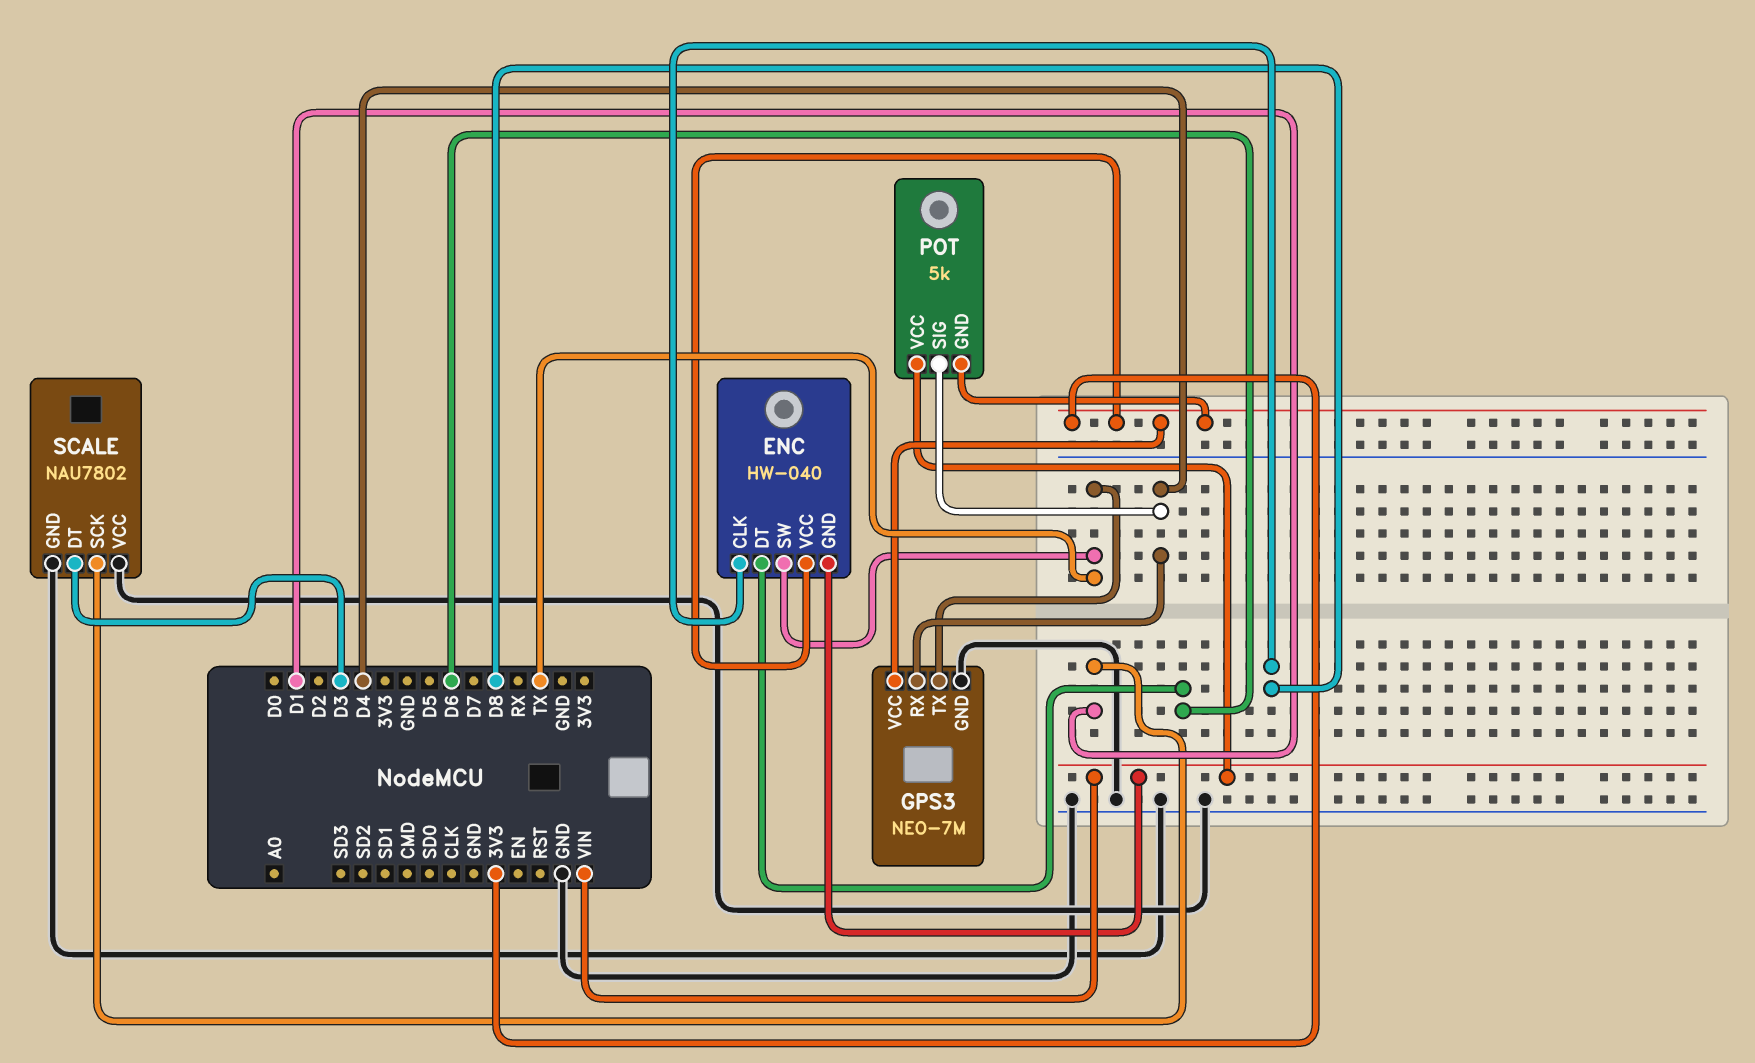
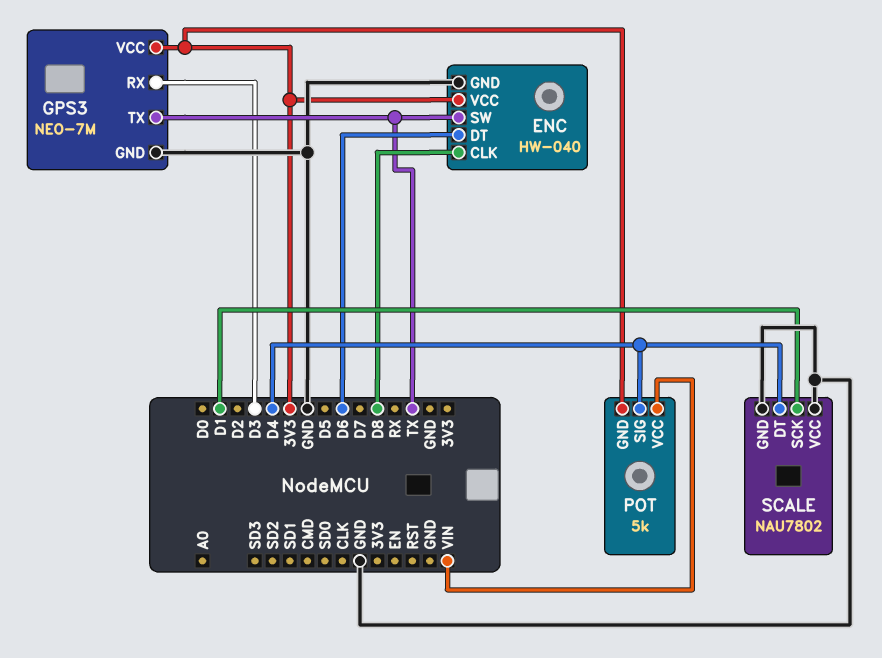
ENC pin GND: VIN -> GND
GPS3 pin RX: D4 -> D3
SCALE pin DT: D3 -> D4

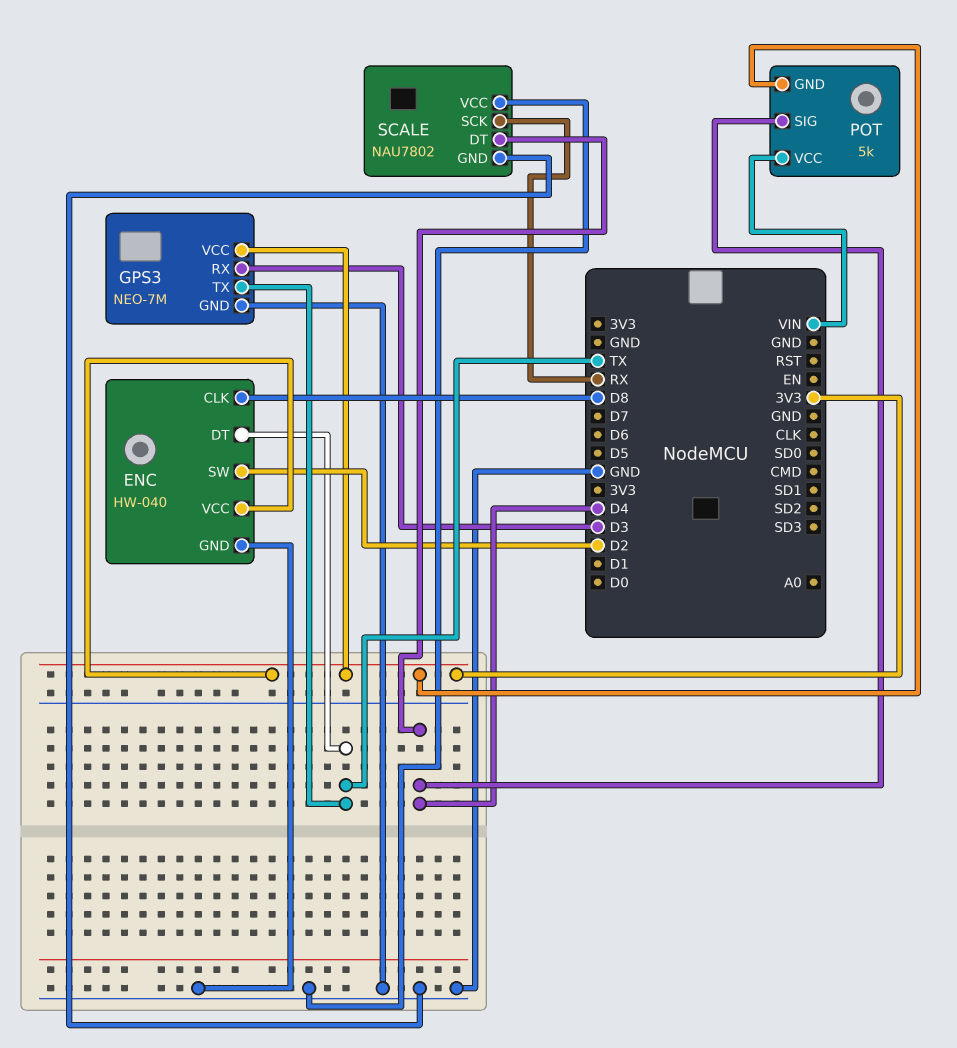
ENC pin DT: D6 -> TX
ENC pin SW: TX -> D2
SCALE pin SCK: D1 -> RX

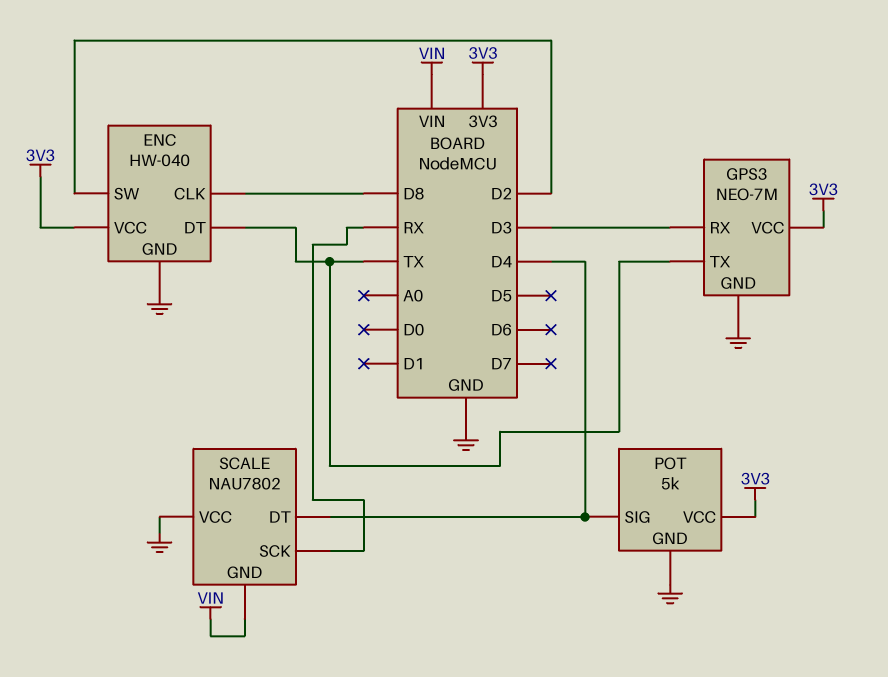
POT pin GND: 3V3 -> GND
POT pin VCC: VIN -> 3V3
SCALE pin GND: GND -> VIN

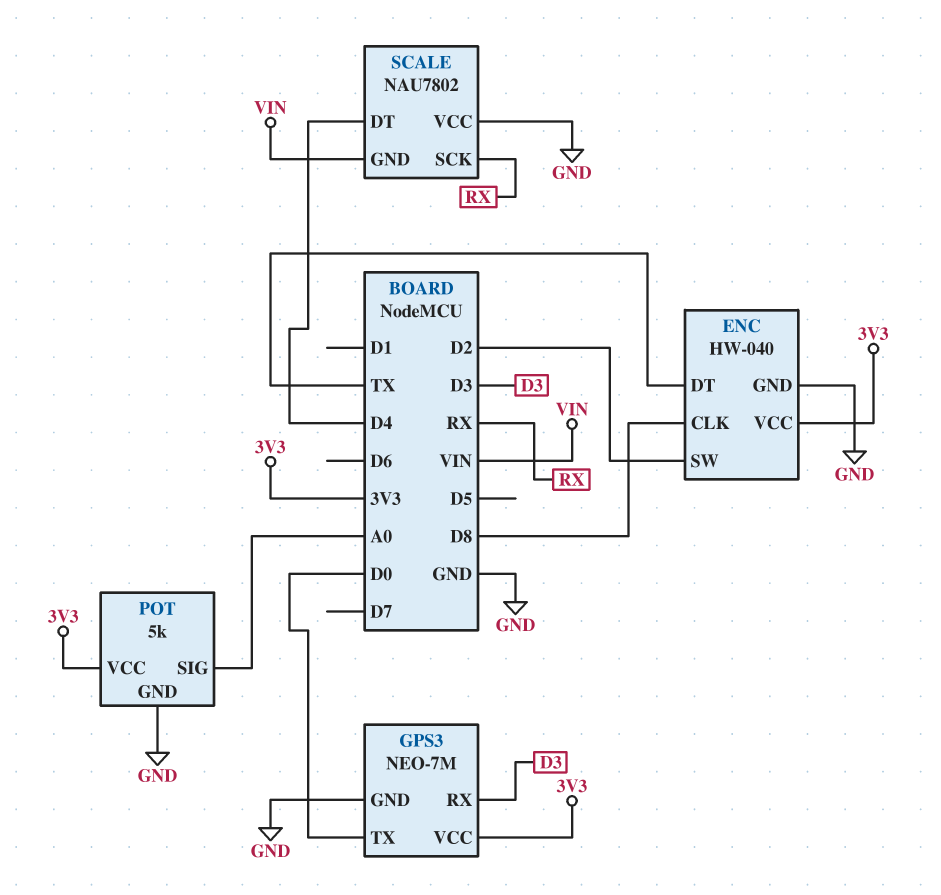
GPS3 pin TX: TX -> D0
POT pin SIG: D4 -> A0

